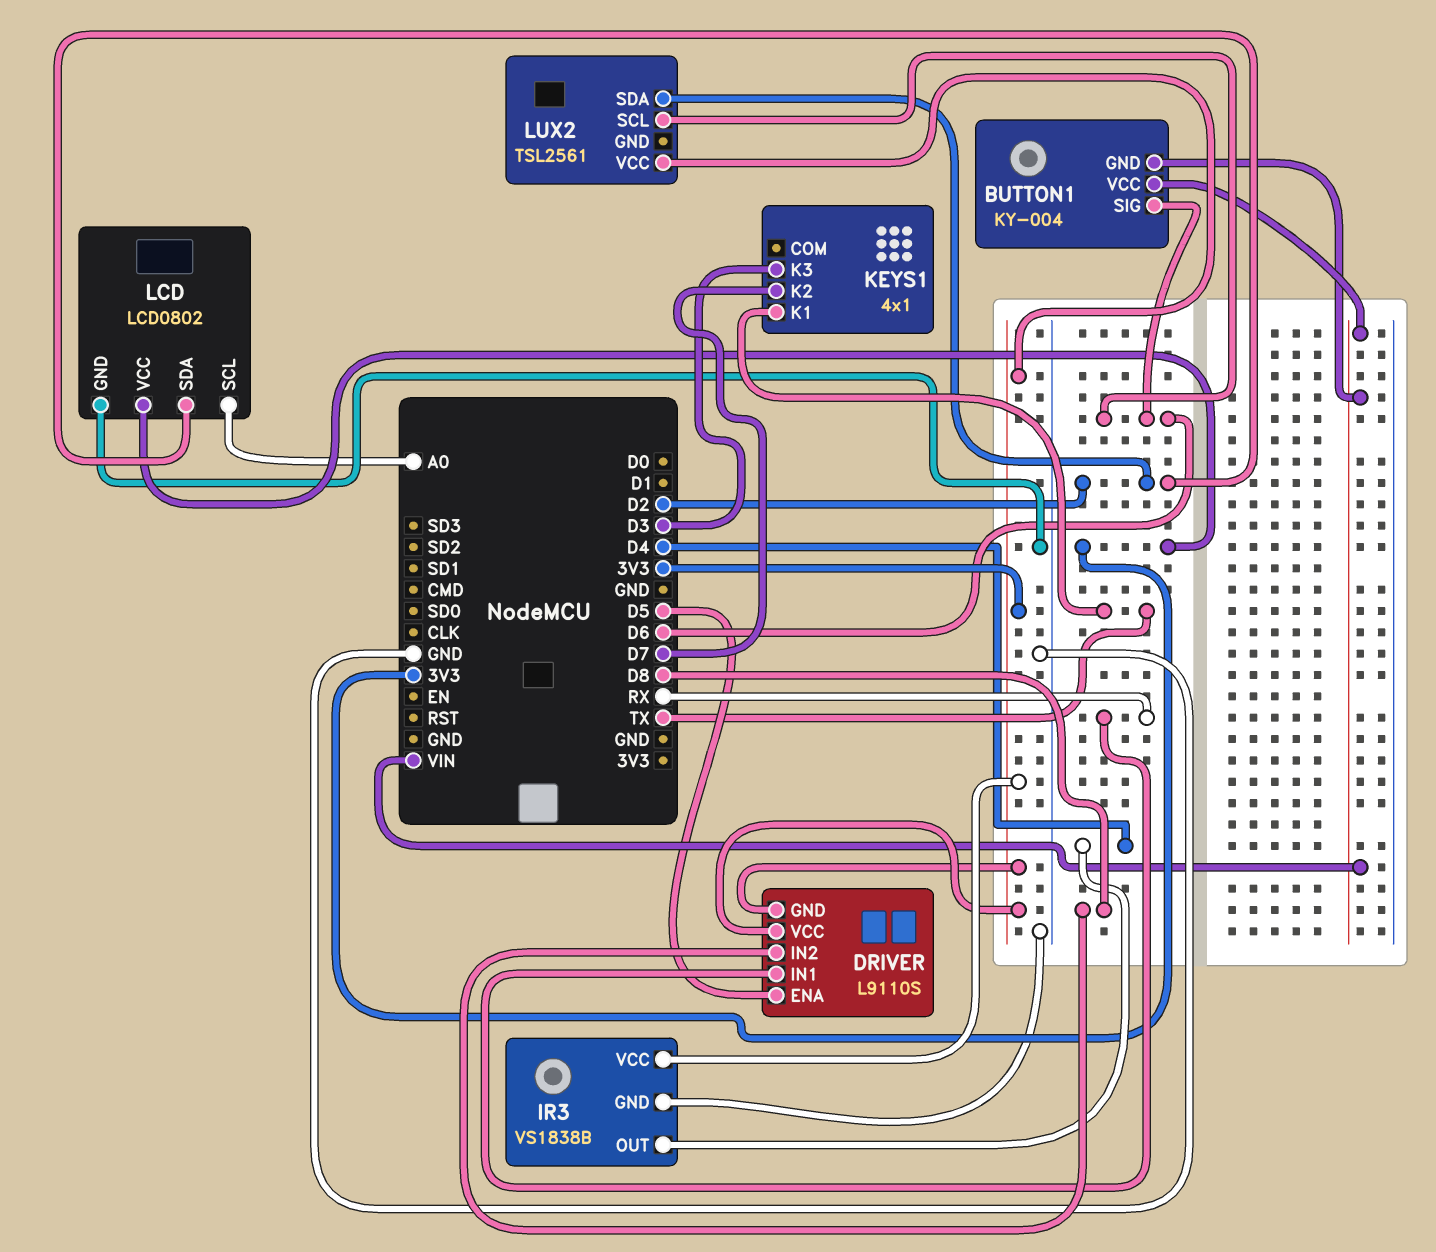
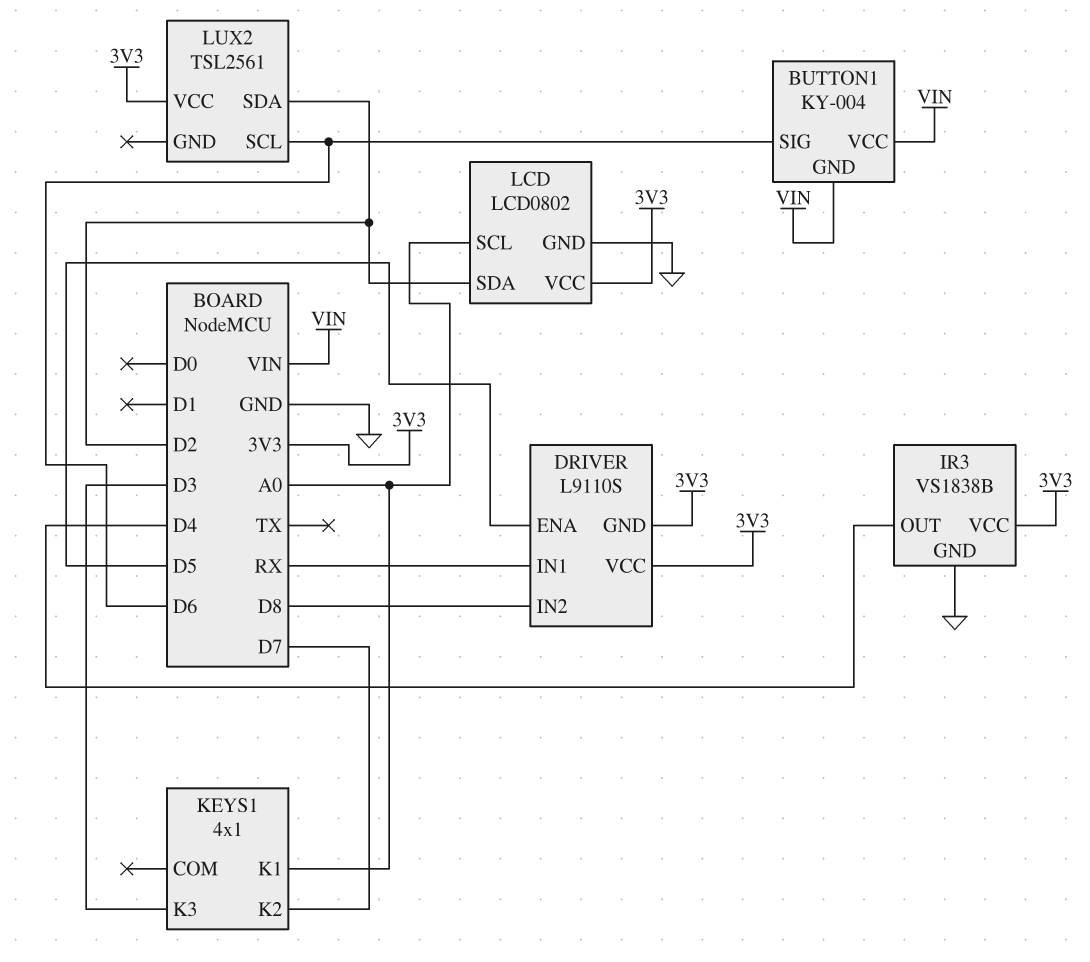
KEYS1 pin K1: TX -> A0

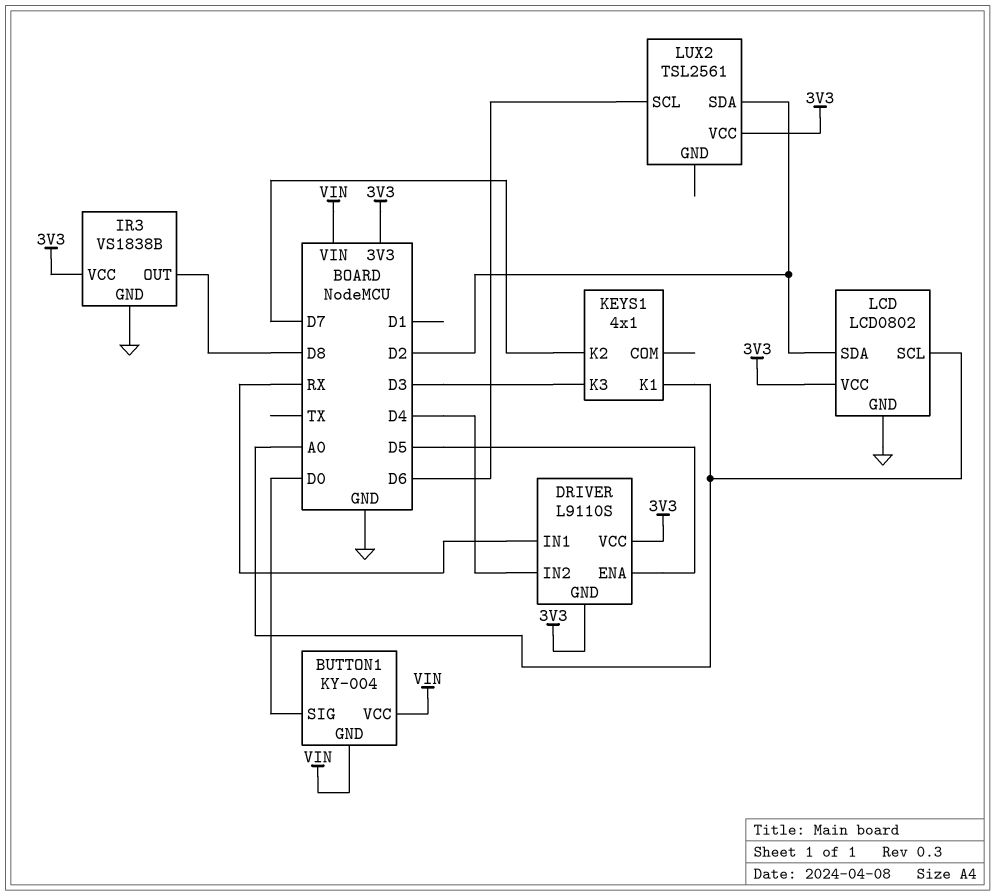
BUTTON1 pin SIG: D6 -> D0
DRIVER pin IN2: D8 -> D4
IR3 pin OUT: D4 -> D8

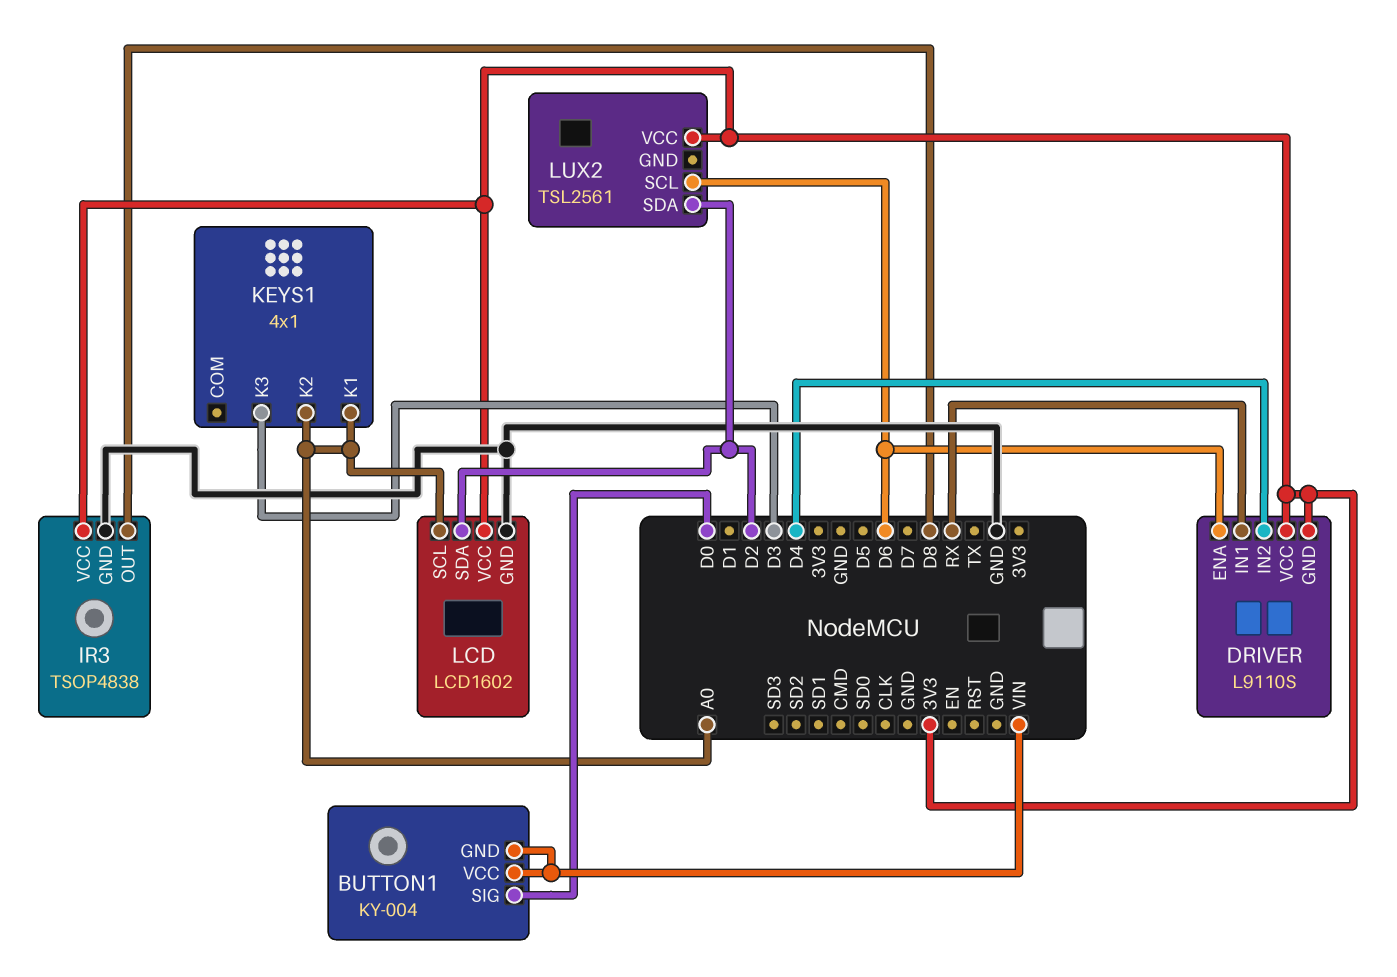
DRIVER pin ENA: D5 -> D6
IR3: VS1838B -> TSOP4838
KEYS1 pin K2: D7 -> A0
LCD: LCD0802 -> LCD1602

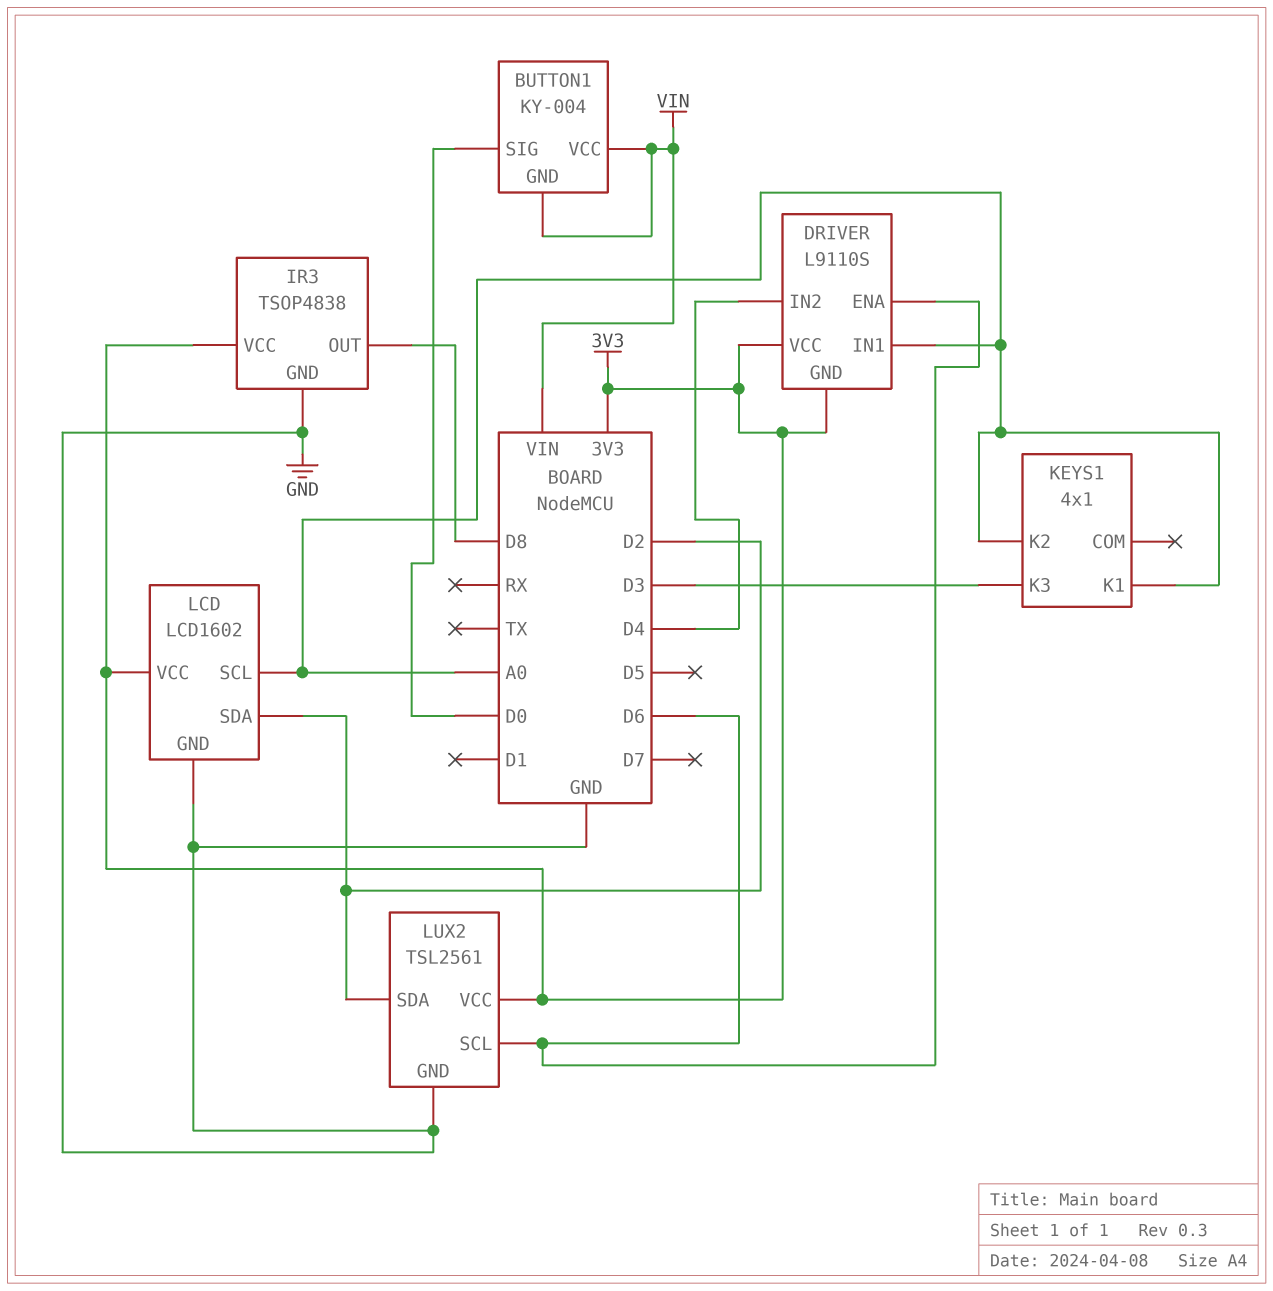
DRIVER pin IN1: RX -> A0
LUX2 pin GND: none -> GND

